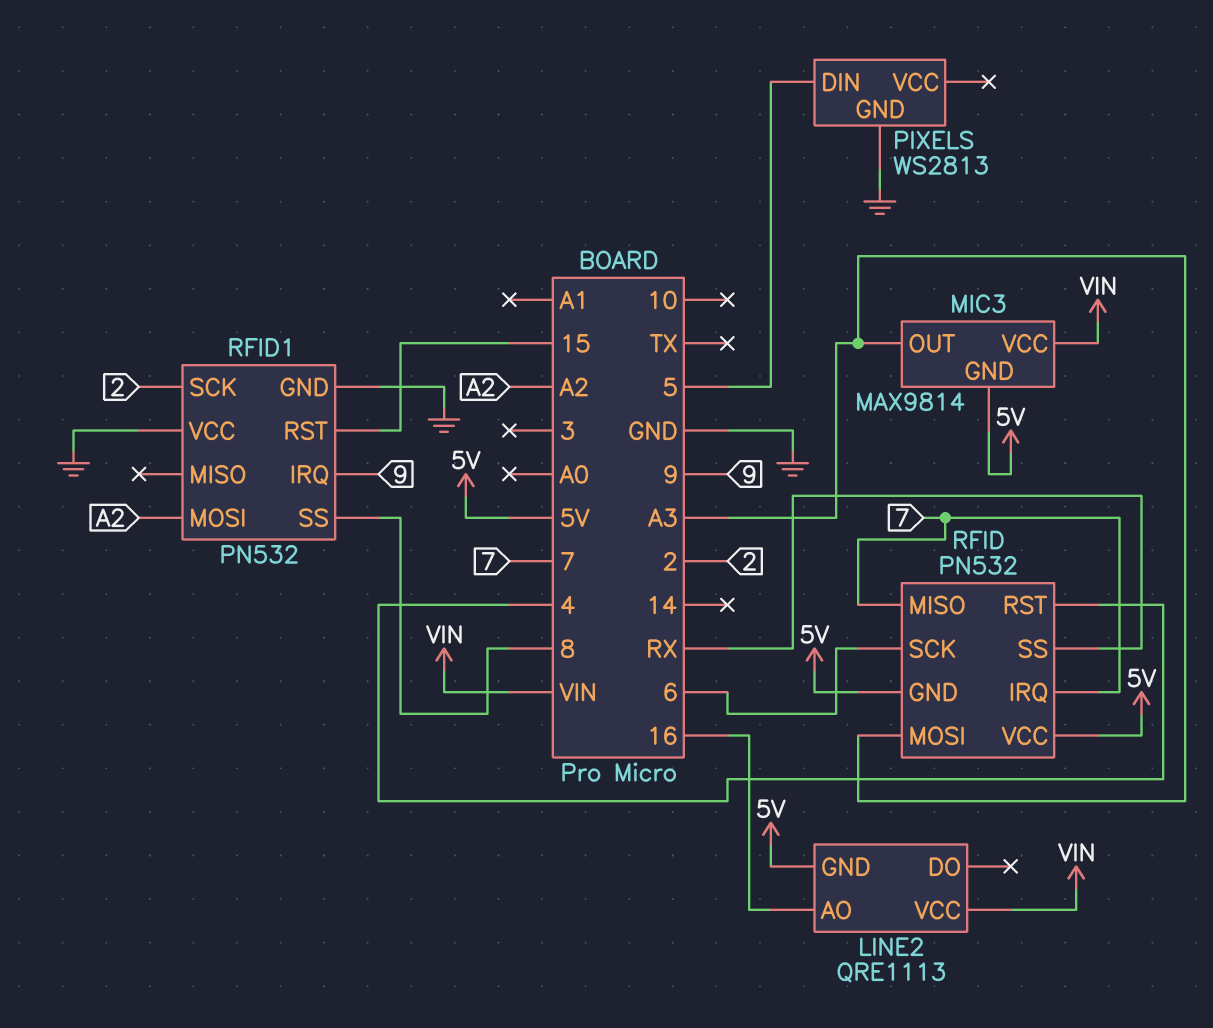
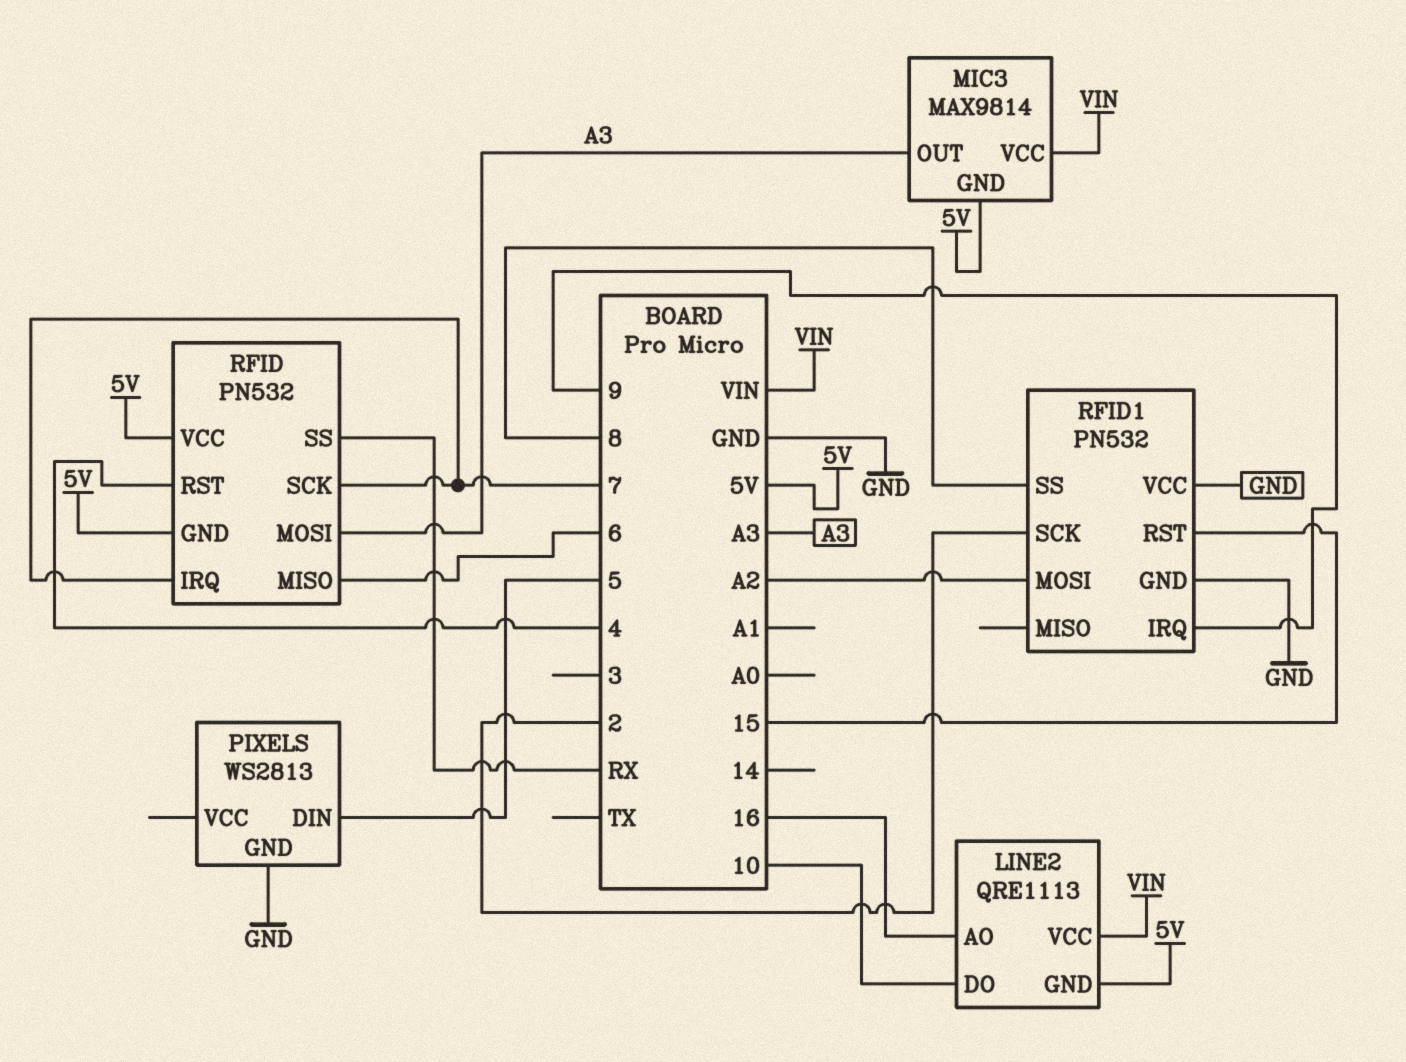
LINE2 pin DO: none -> 10
RFID pin MISO: 7 -> 6
RFID pin SCK: 6 -> 7

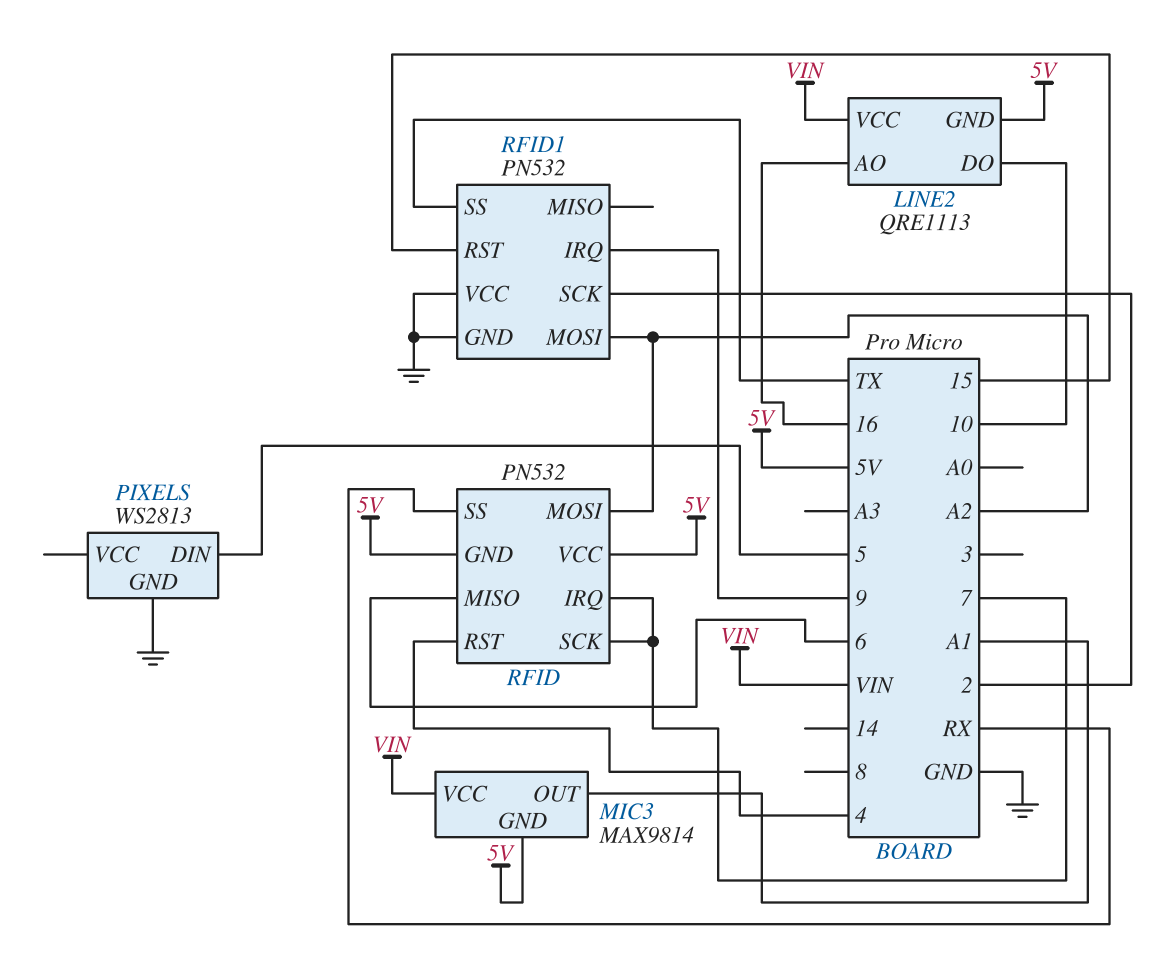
MIC3 pin OUT: A3 -> A1
RFID pin MOSI: A3 -> A2
RFID1 pin SS: 8 -> TX

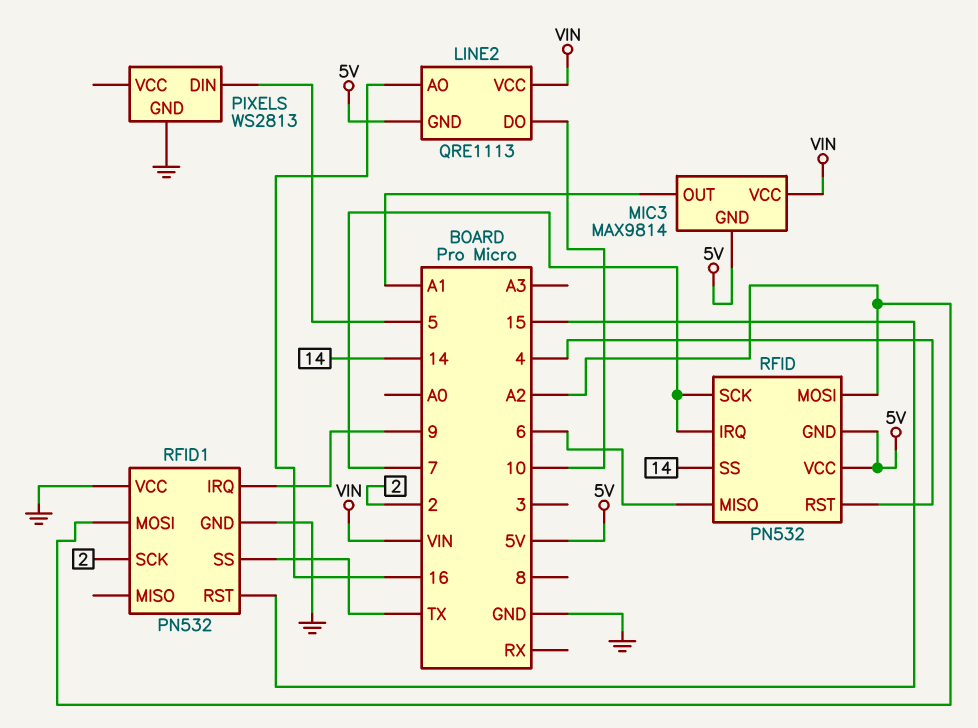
RFID pin SS: RX -> 14

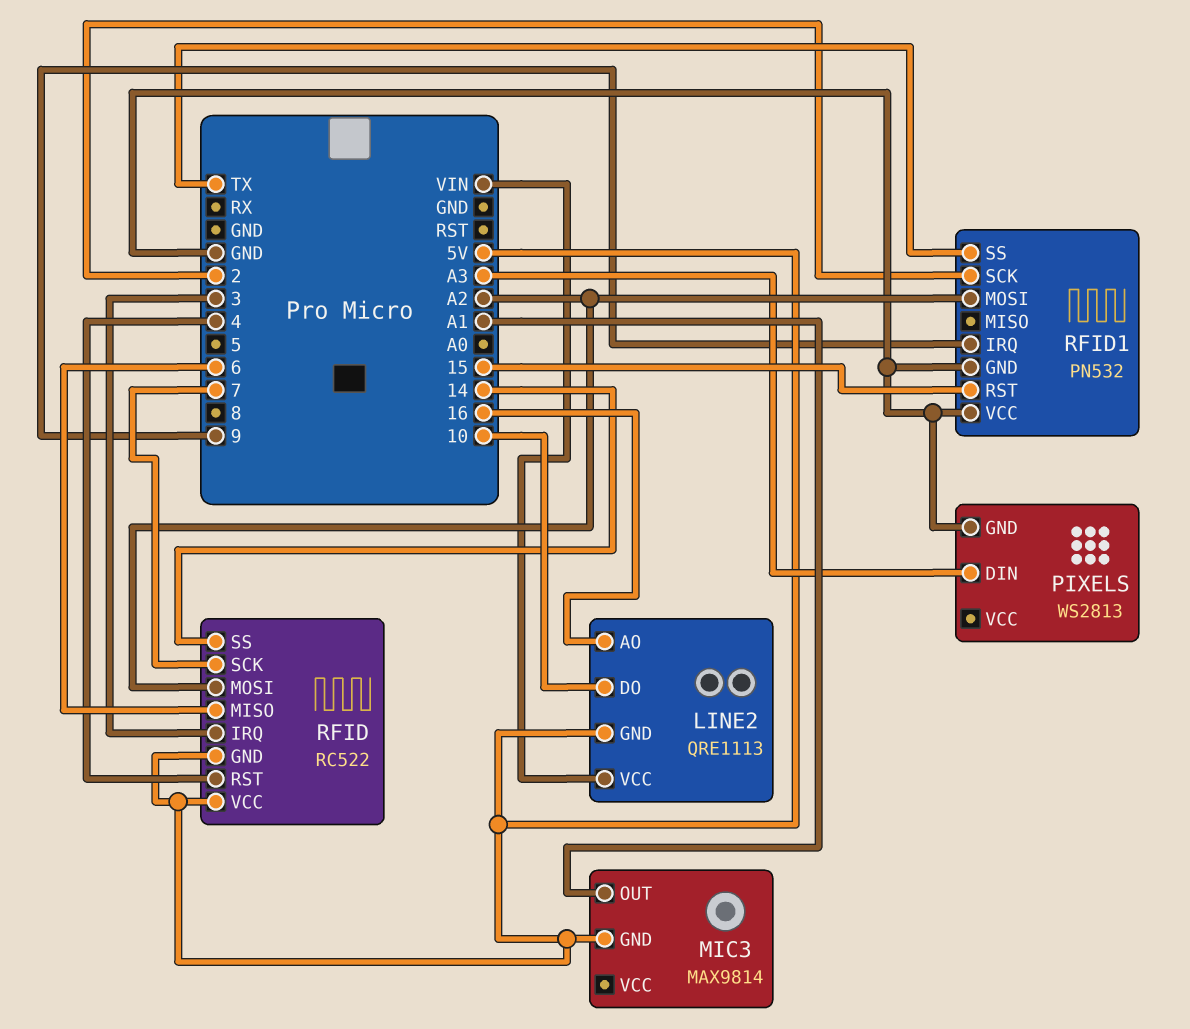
MIC3 pin VCC: VIN -> none
PIXELS pin DIN: 5 -> A3
RFID: PN532 -> RC522
RFID pin IRQ: 7 -> 3

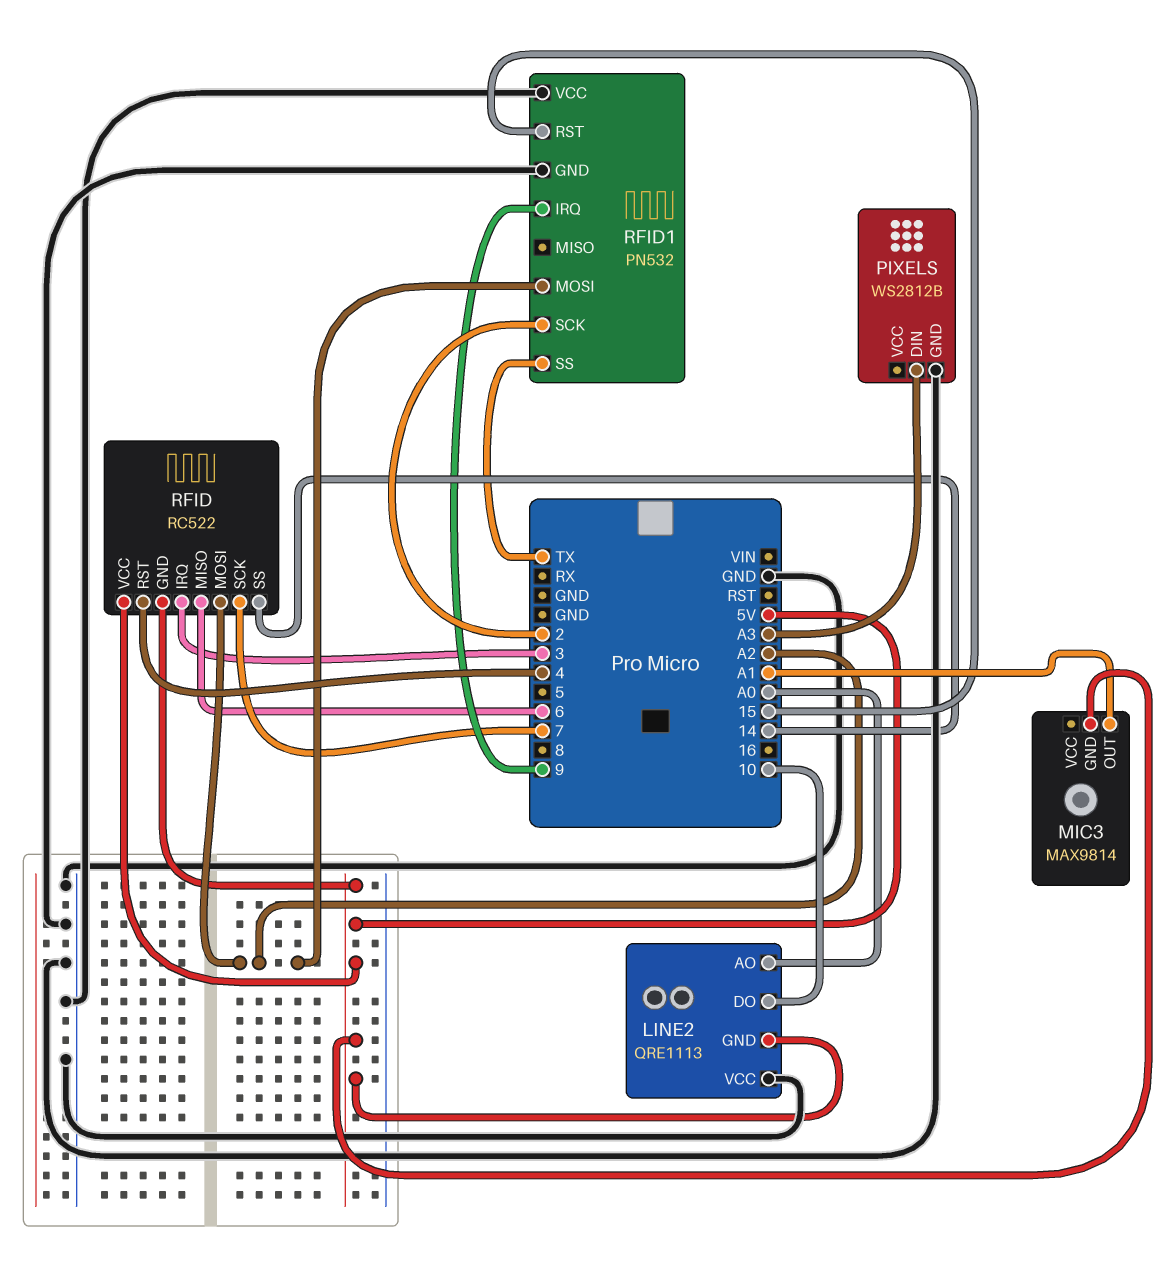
LINE2 pin AO: 16 -> A0
LINE2 pin VCC: VIN -> GND
PIXELS: WS2813 -> WS2812B

